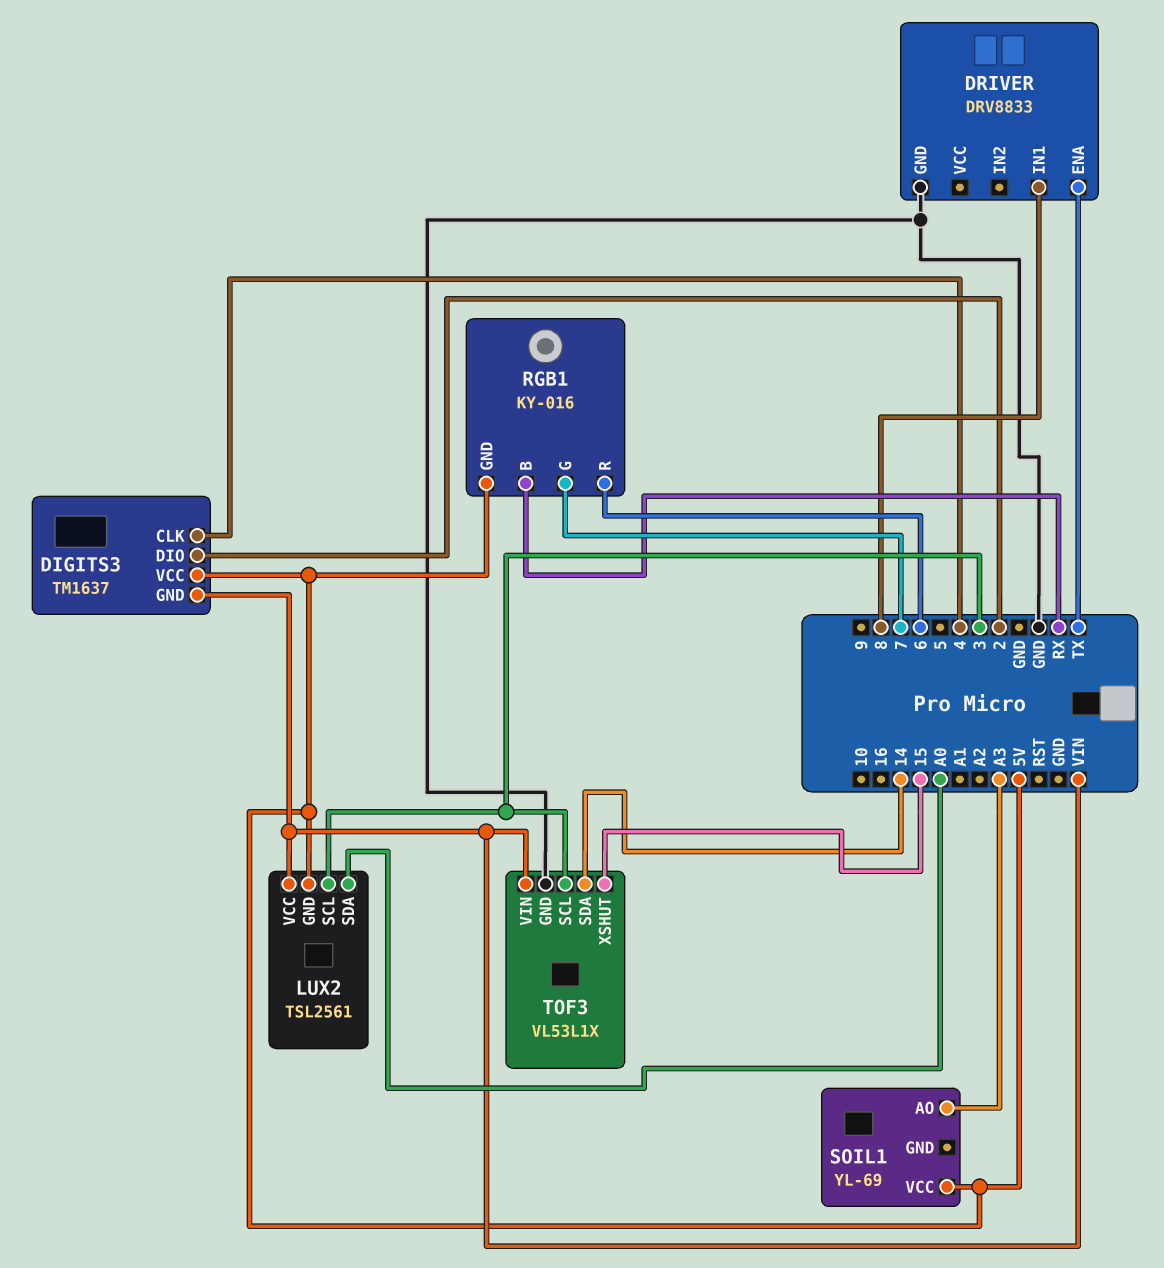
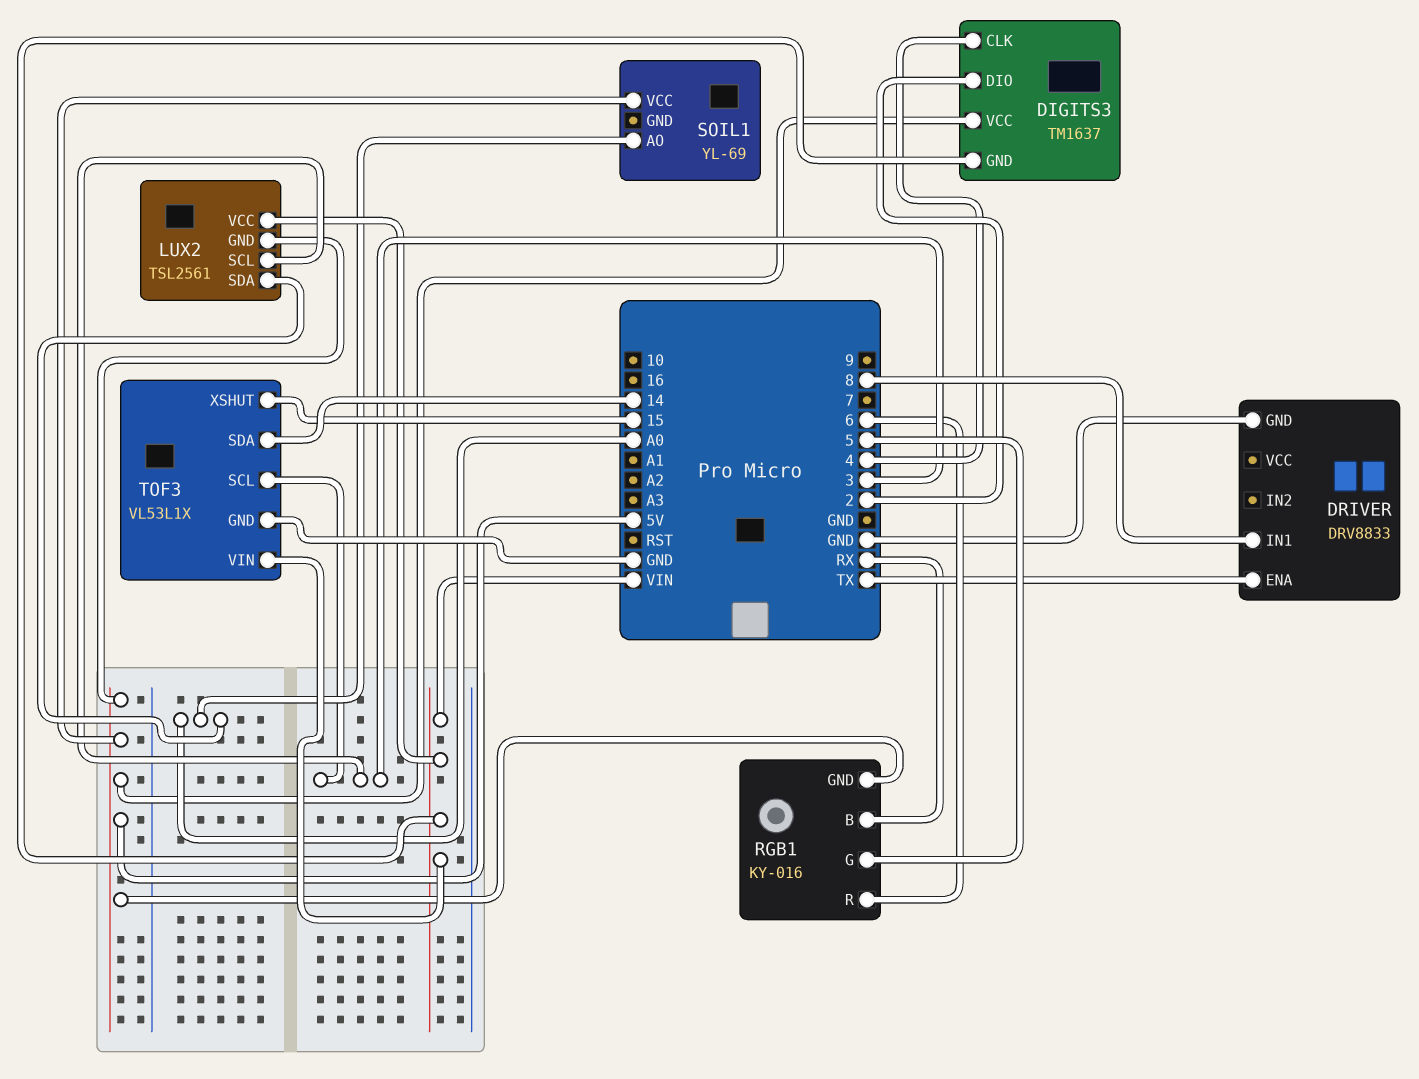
RGB1 pin G: 7 -> 5
SOIL1 pin AO: A3 -> A0

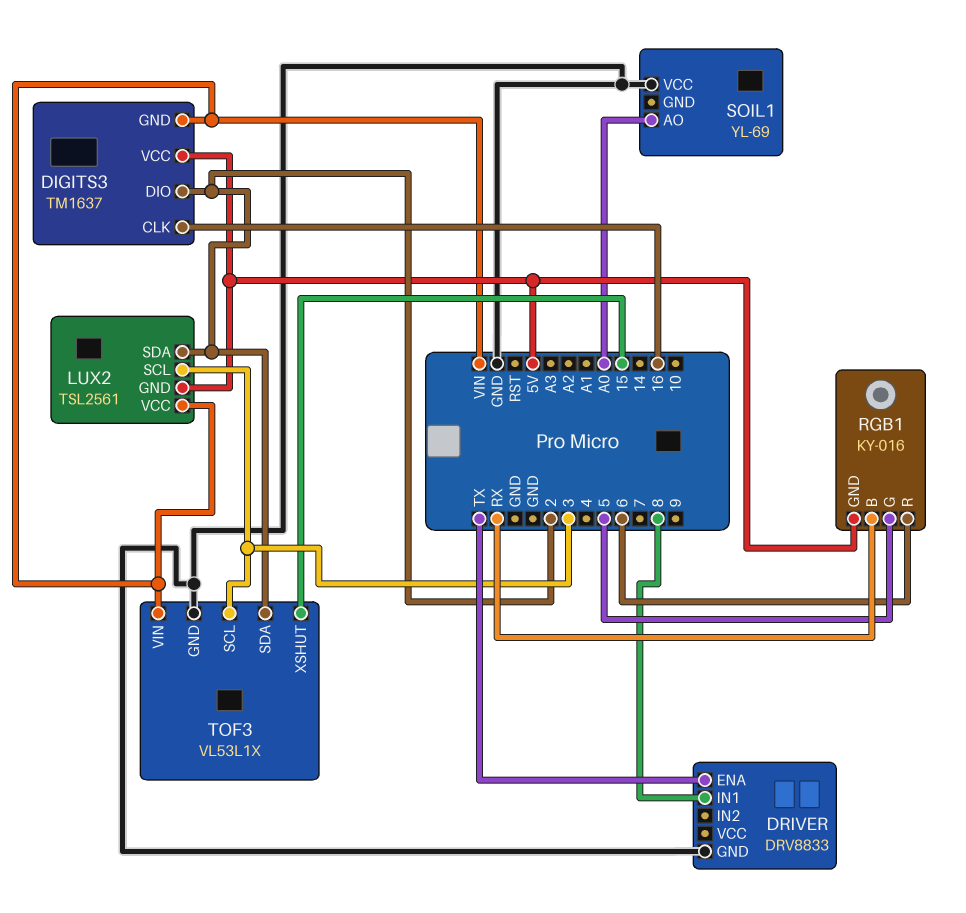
DIGITS3 pin CLK: 4 -> 16
LUX2 pin SDA: A0 -> 2
SOIL1 pin VCC: 5V -> GND
TOF3 pin SDA: 14 -> 2

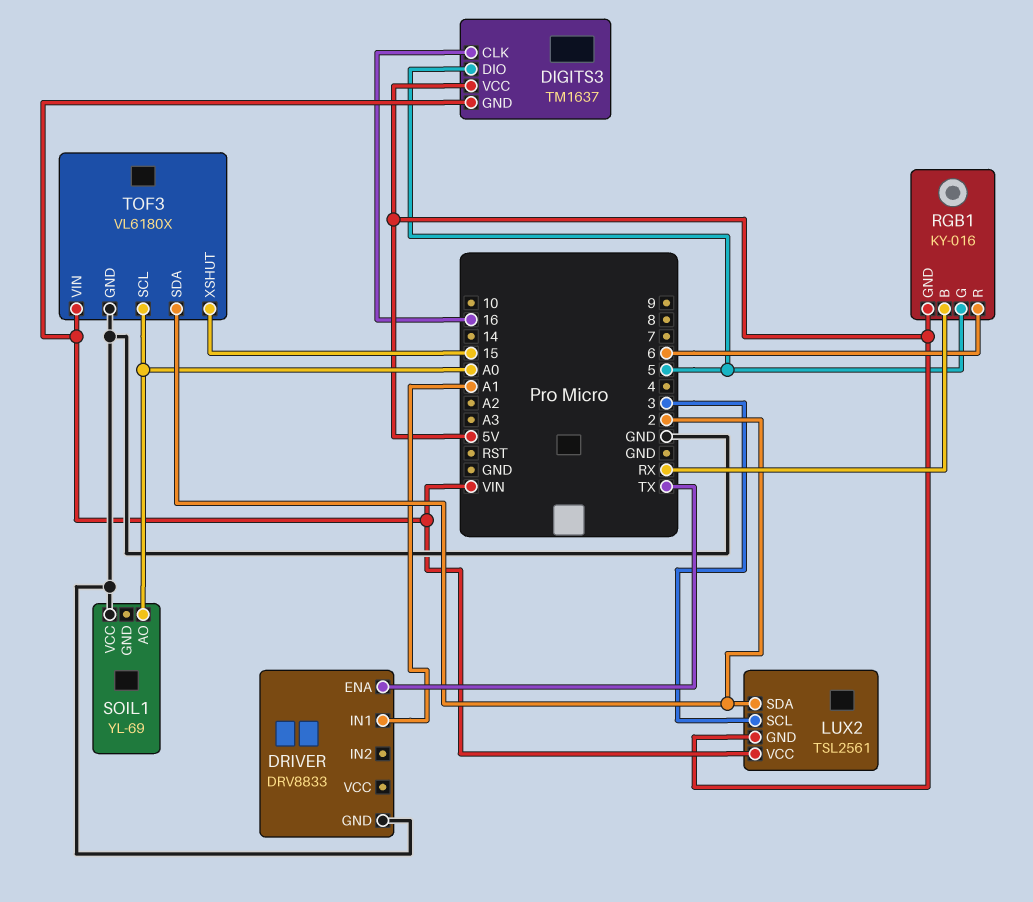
DIGITS3 pin DIO: 2 -> 5
DRIVER pin IN1: 8 -> A1
TOF3: VL53L1X -> VL6180X
TOF3 pin SCL: 3 -> A0

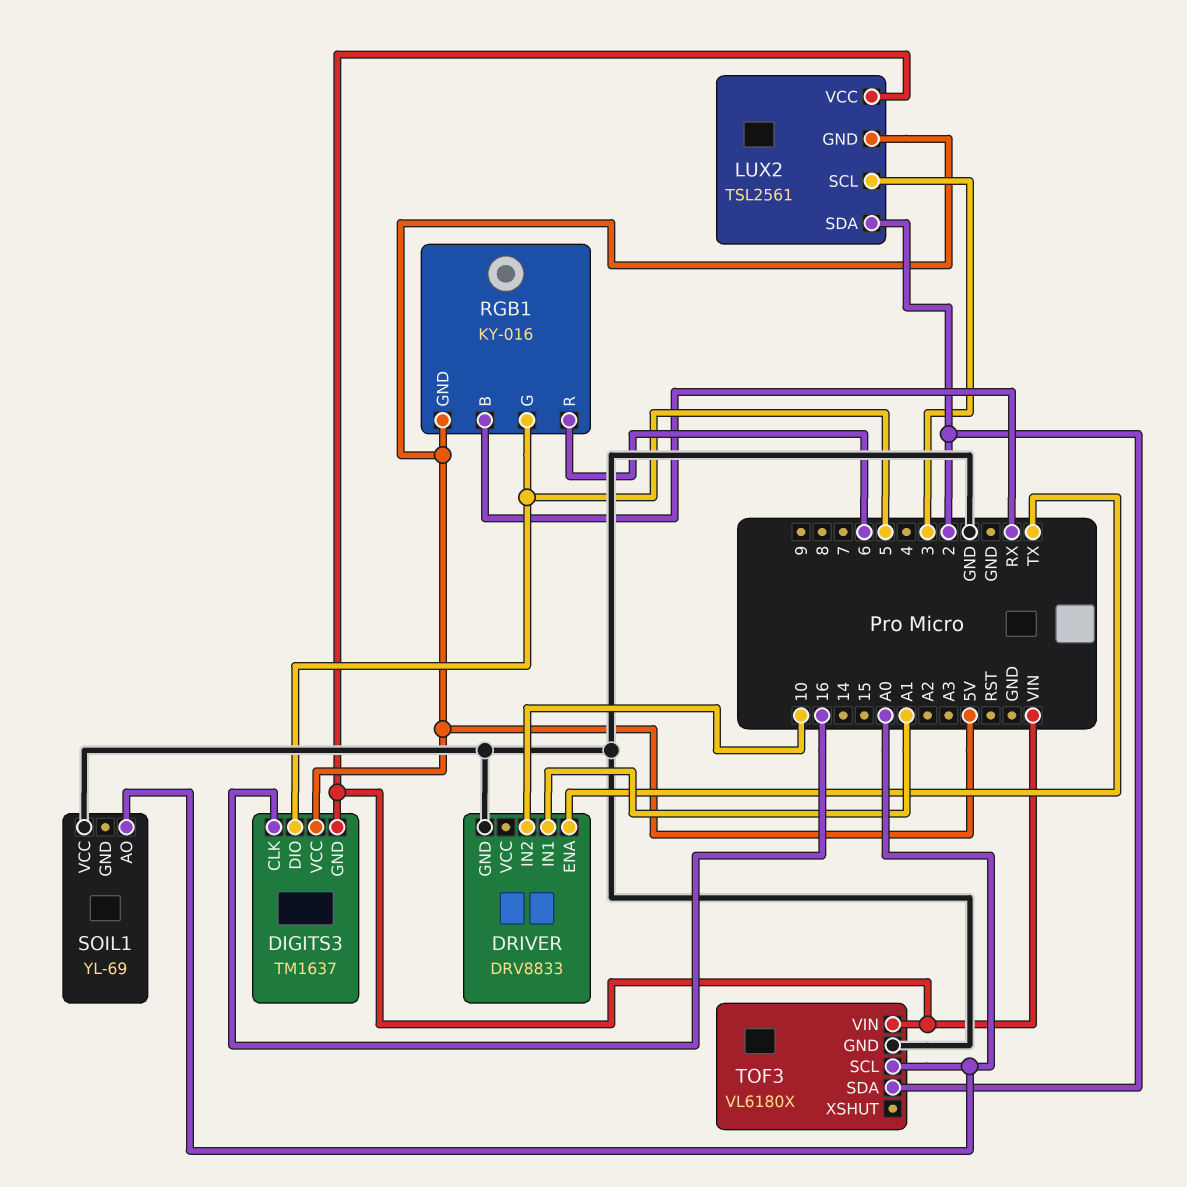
DRIVER pin IN2: none -> 10
TOF3 pin XSHUT: 15 -> none

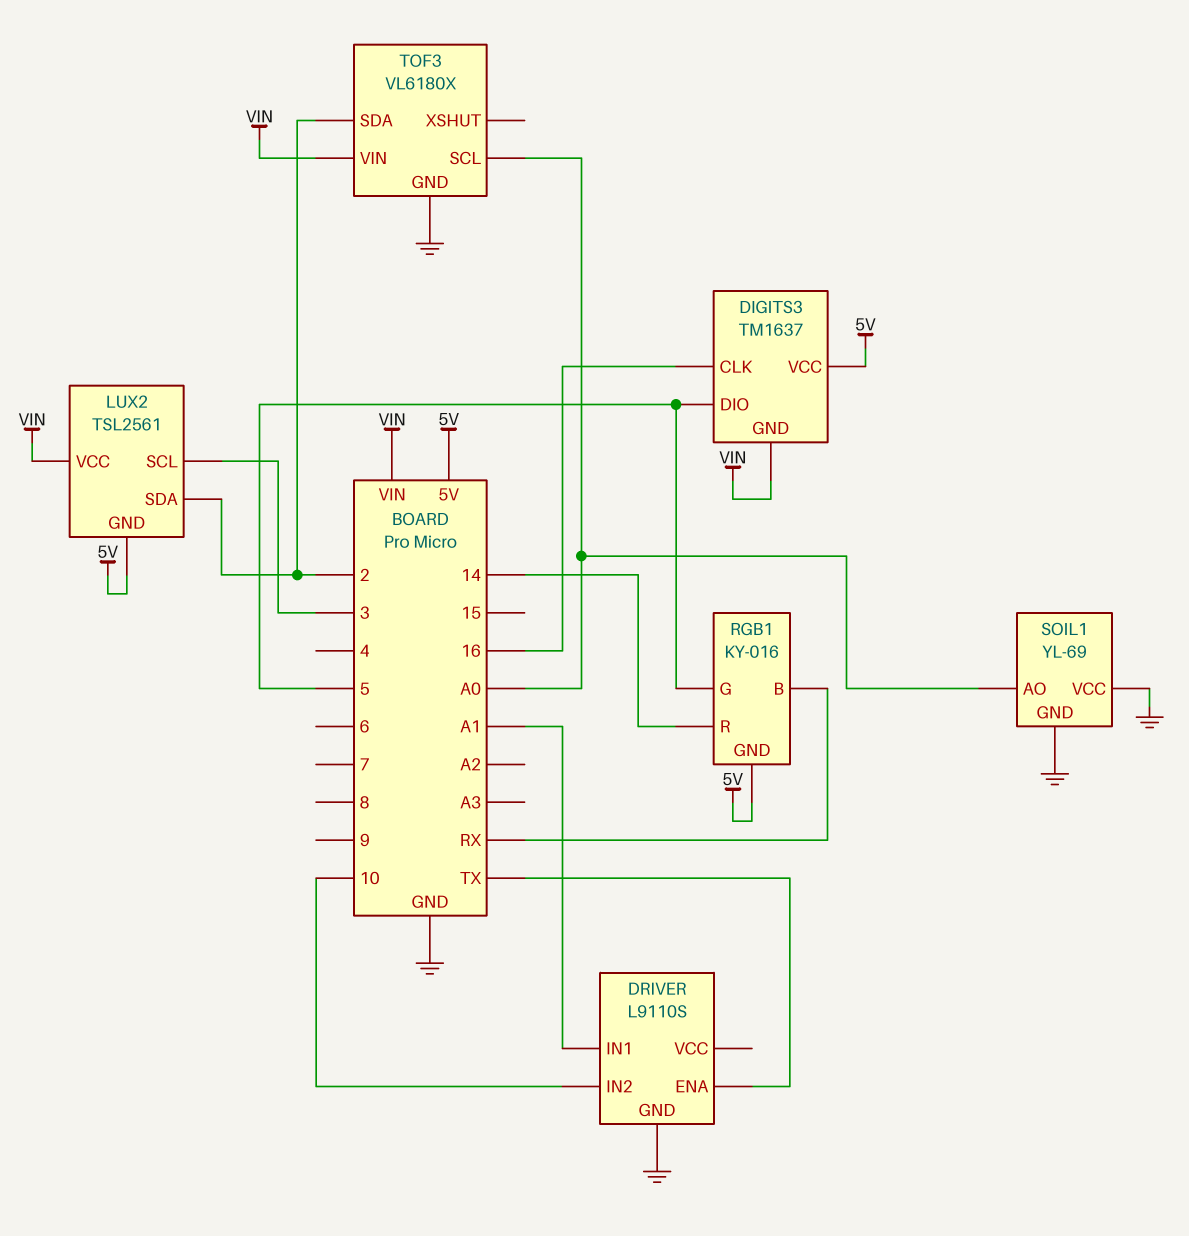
DRIVER: DRV8833 -> L9110S
RGB1 pin R: 6 -> 14
SOIL1 pin GND: none -> GND

